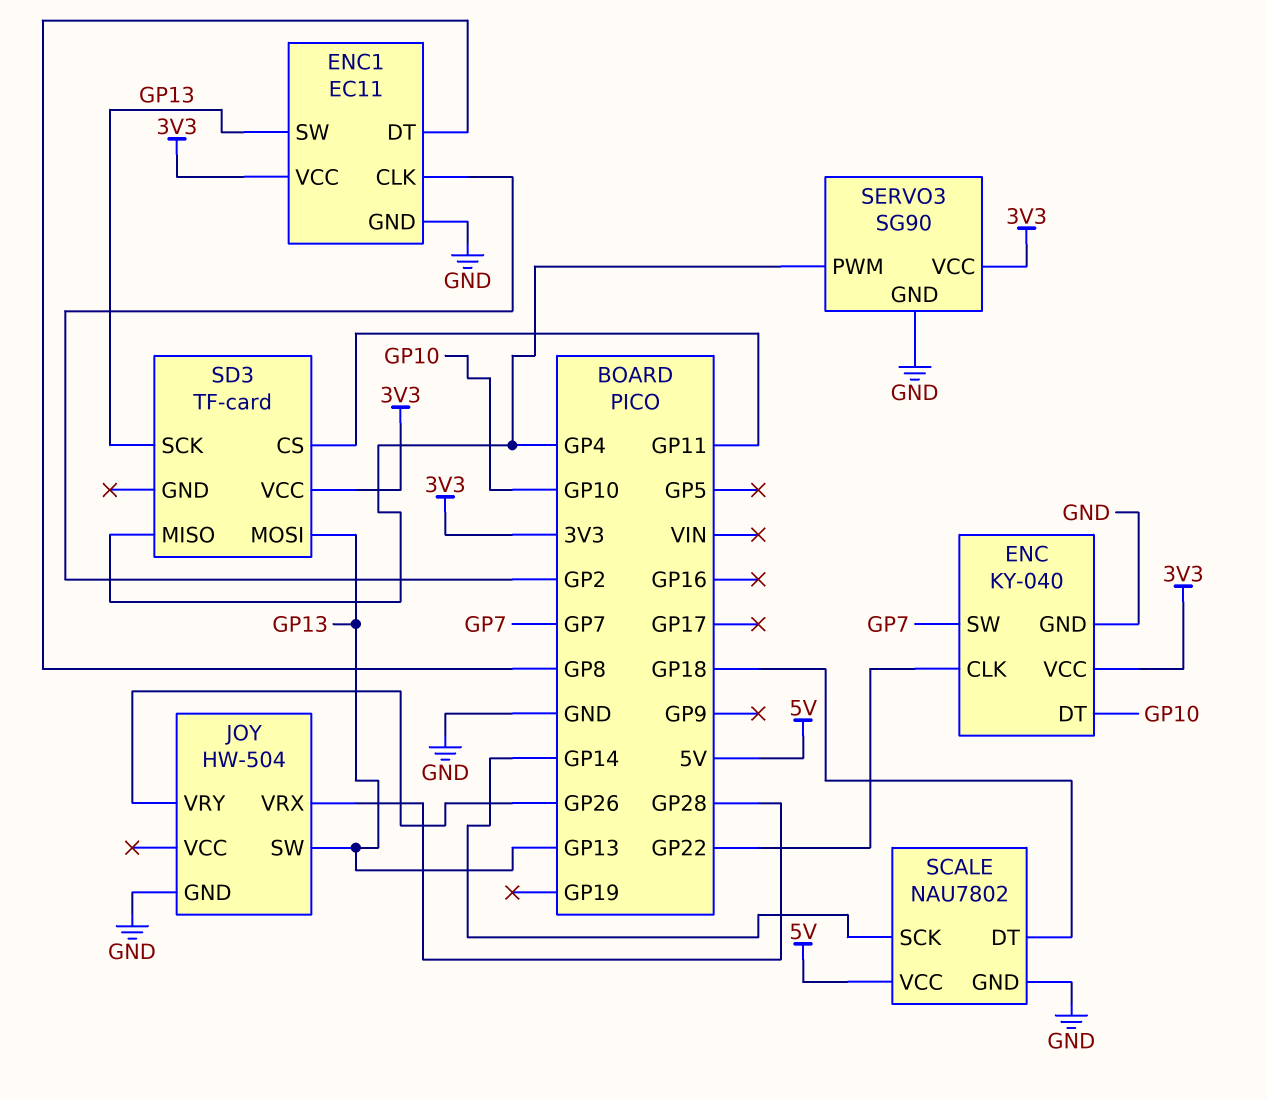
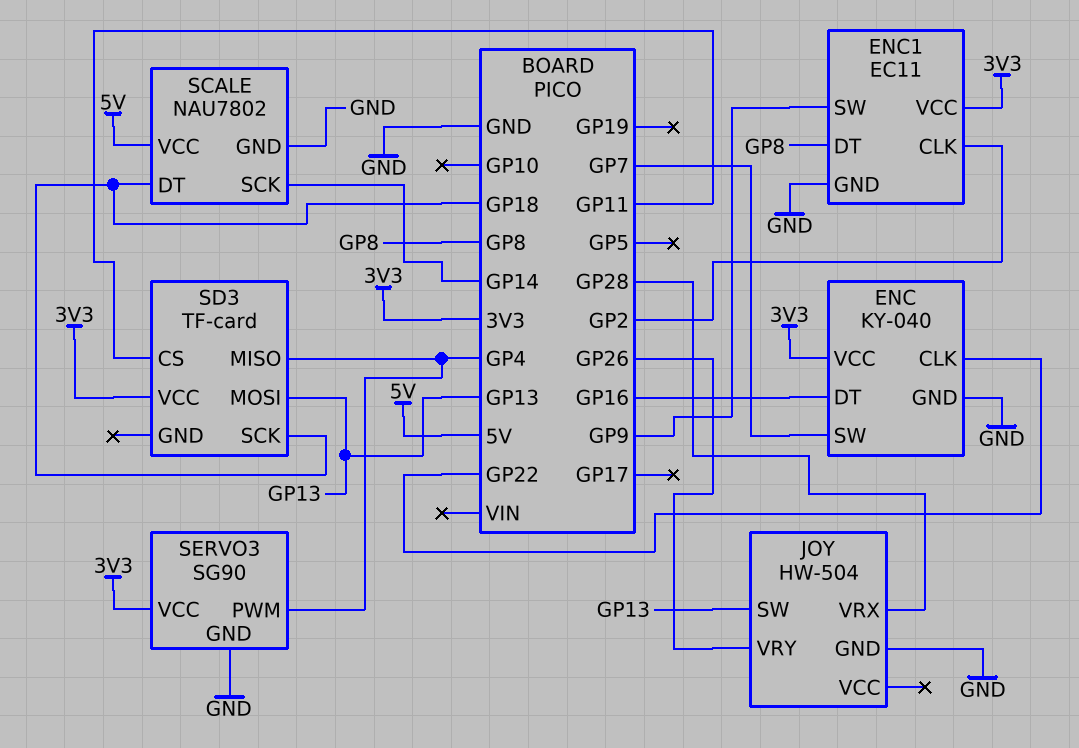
ENC pin DT: GP10 -> GP16
ENC1 pin SW: GP13 -> GP9
SD3 pin SCK: GP13 -> GP18

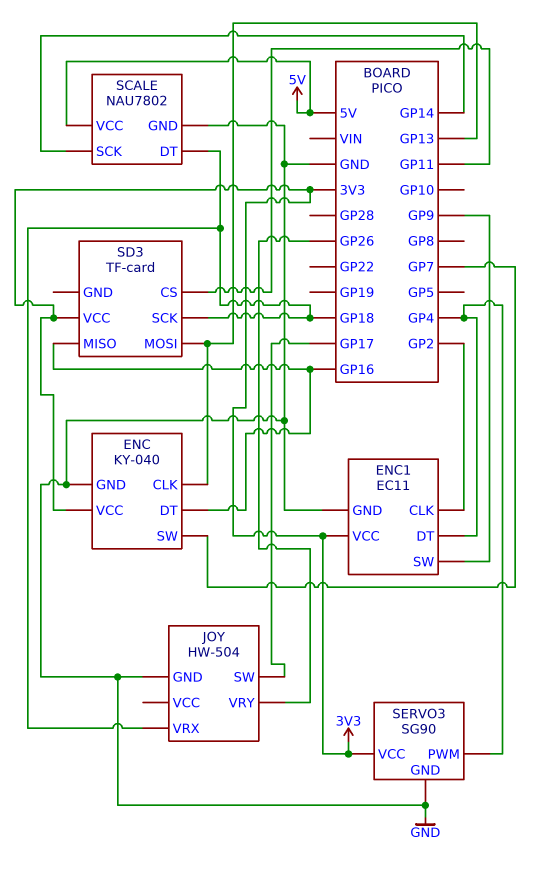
ENC pin CLK: GP22 -> GP13
ENC1 pin DT: GP8 -> GP4
JOY pin SW: GP13 -> GP17
JOY pin VRX: GP28 -> GP18
SD3 pin MISO: GP4 -> GP16

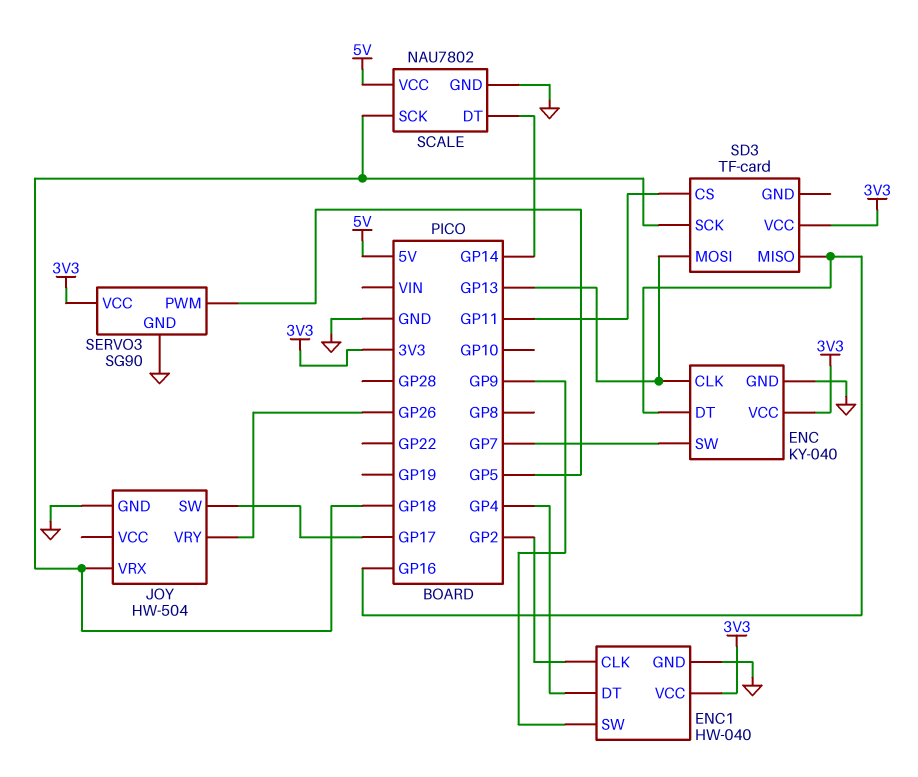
ENC1: EC11 -> HW-040
SCALE pin DT: GP18 -> GP14
SCALE pin SCK: GP14 -> GP18
SERVO3 pin PWM: GP4 -> GP5

